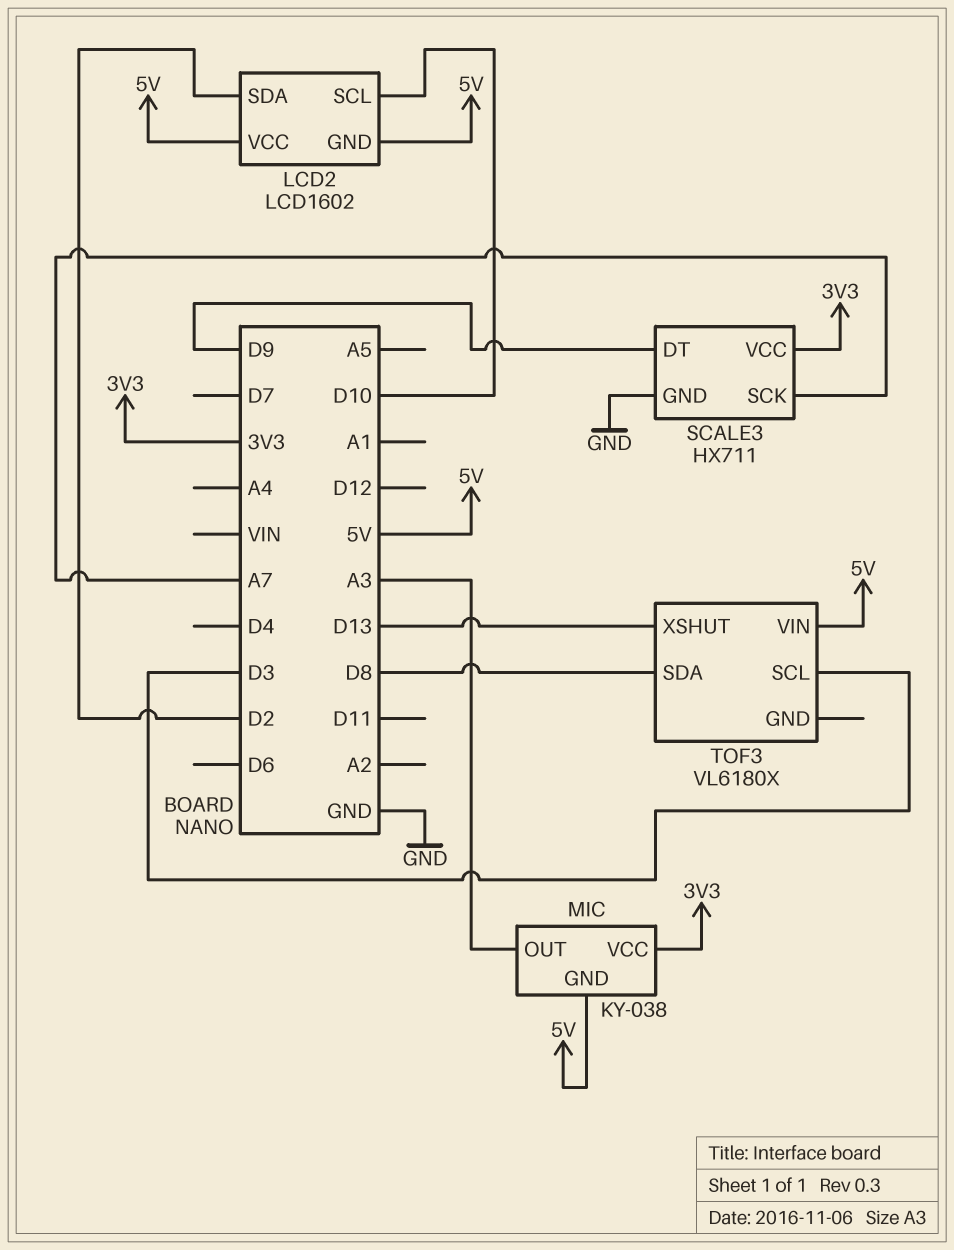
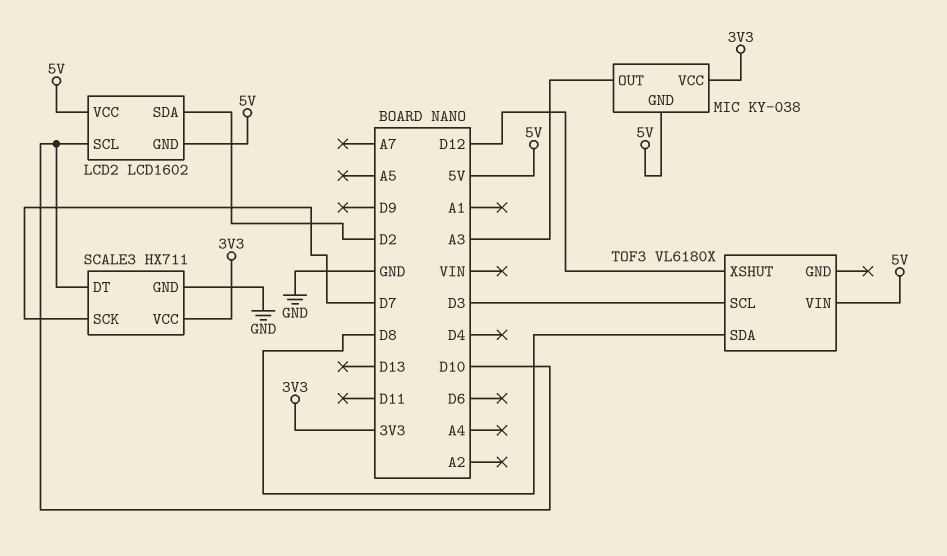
SCALE3 pin DT: D9 -> D10
SCALE3 pin SCK: A7 -> D7
TOF3 pin XSHUT: D13 -> D12

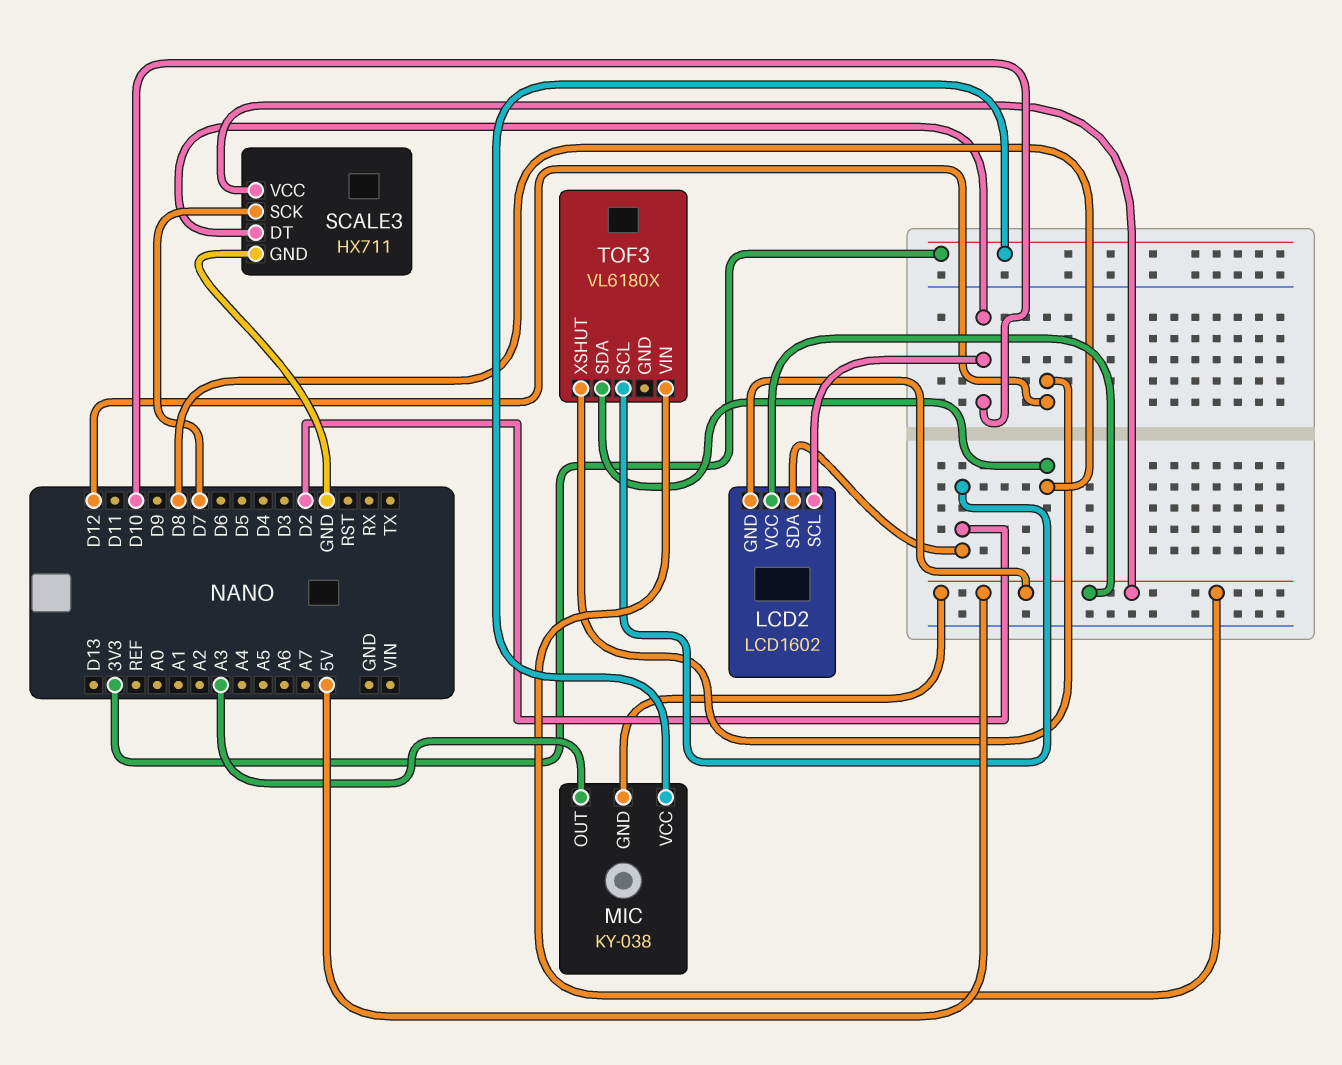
SCALE3 pin VCC: 3V3 -> 5V
TOF3 pin SCL: D3 -> D2

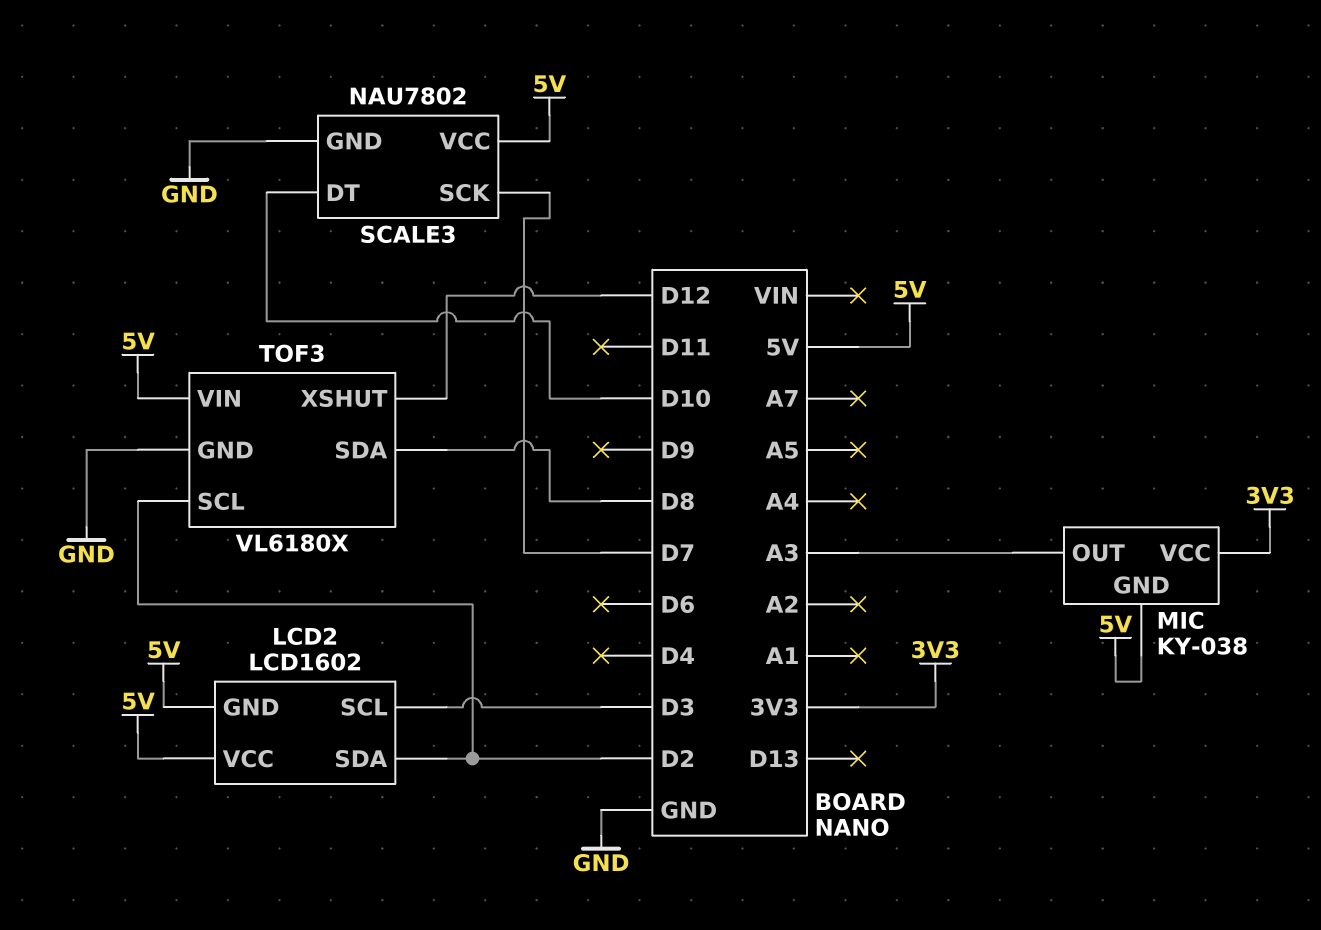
LCD2 pin SCL: D10 -> D3
SCALE3: HX711 -> NAU7802
TOF3 pin GND: none -> GND

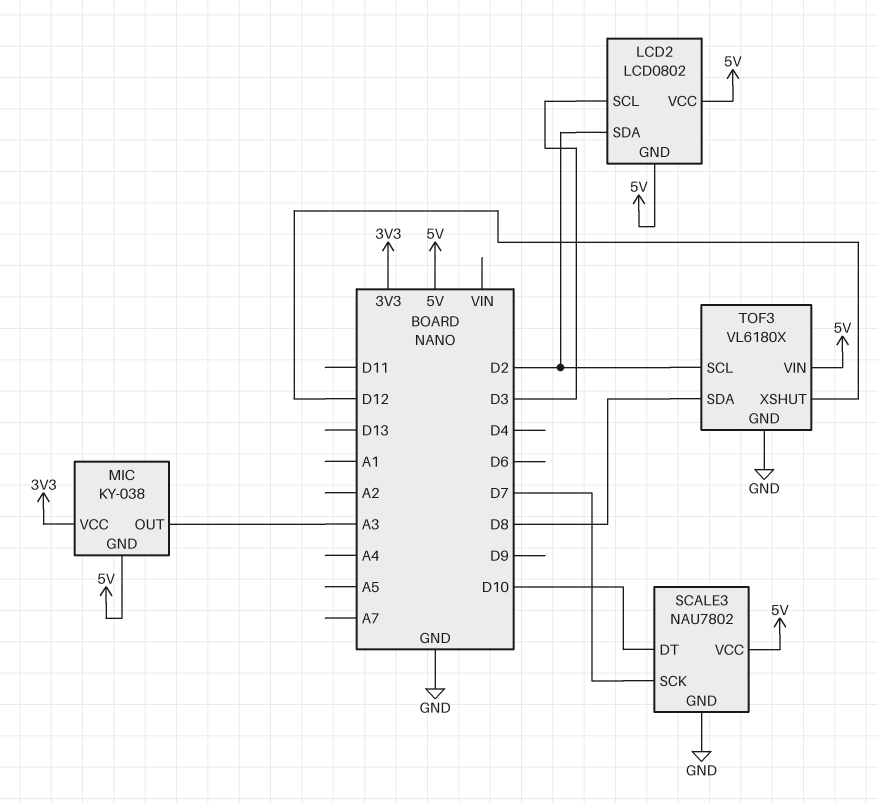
LCD2: LCD1602 -> LCD0802

